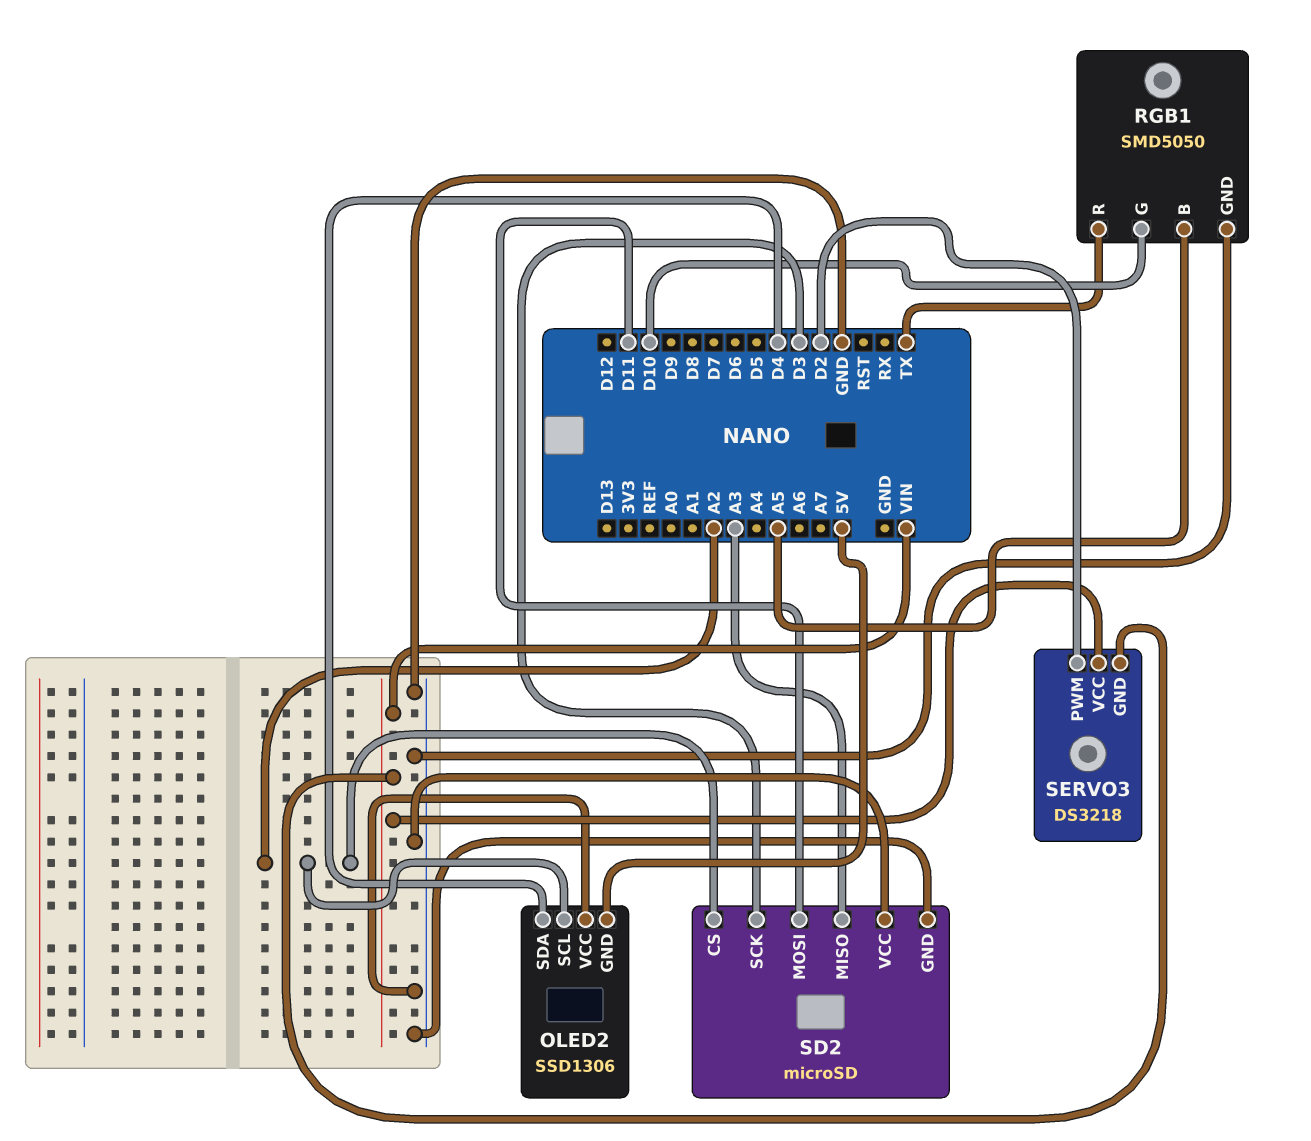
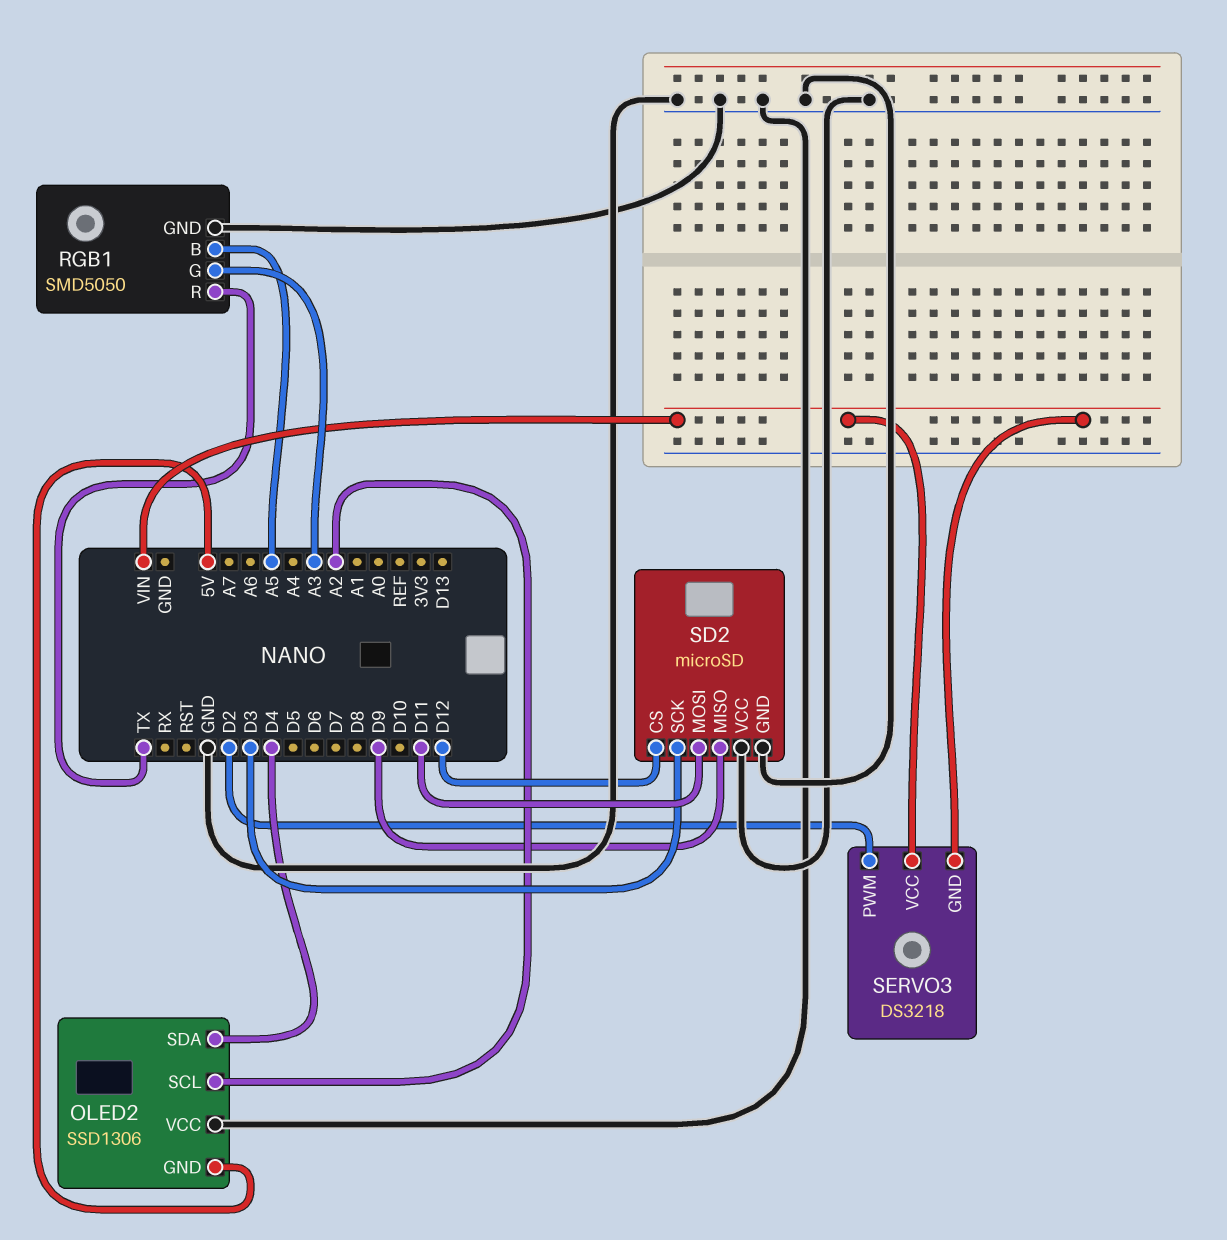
RGB1 pin G: D10 -> A3
SD2 pin CS: A2 -> D12
SD2 pin MISO: A3 -> D9

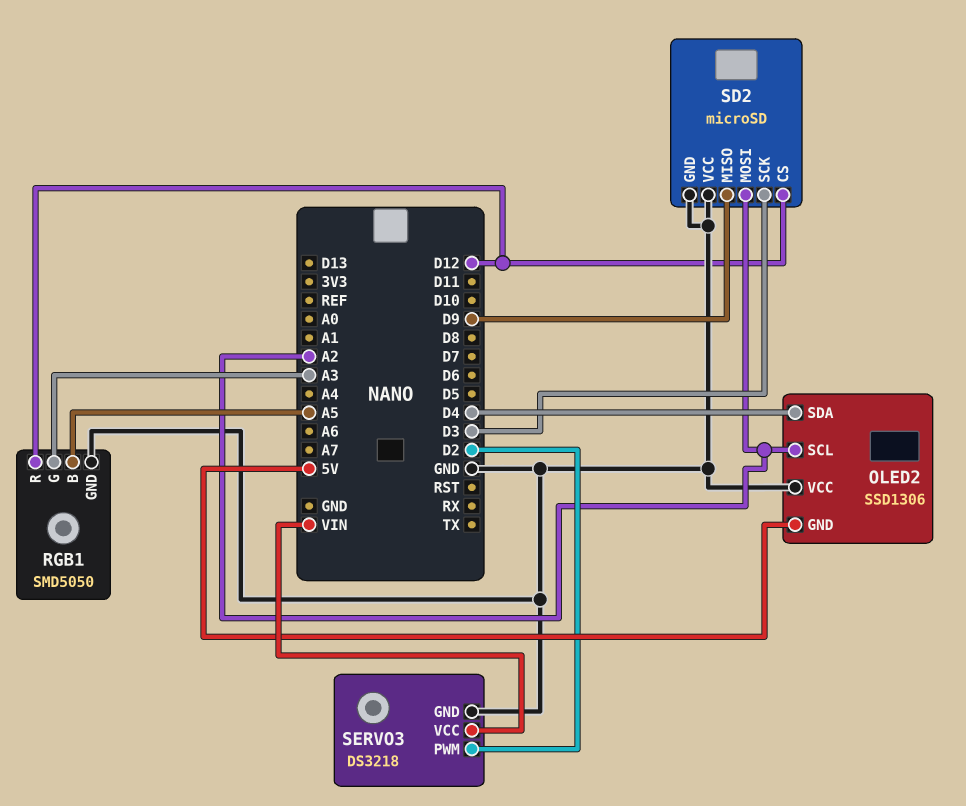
RGB1 pin R: TX -> D12
SD2 pin MOSI: D11 -> A2
SERVO3 pin GND: VIN -> GND

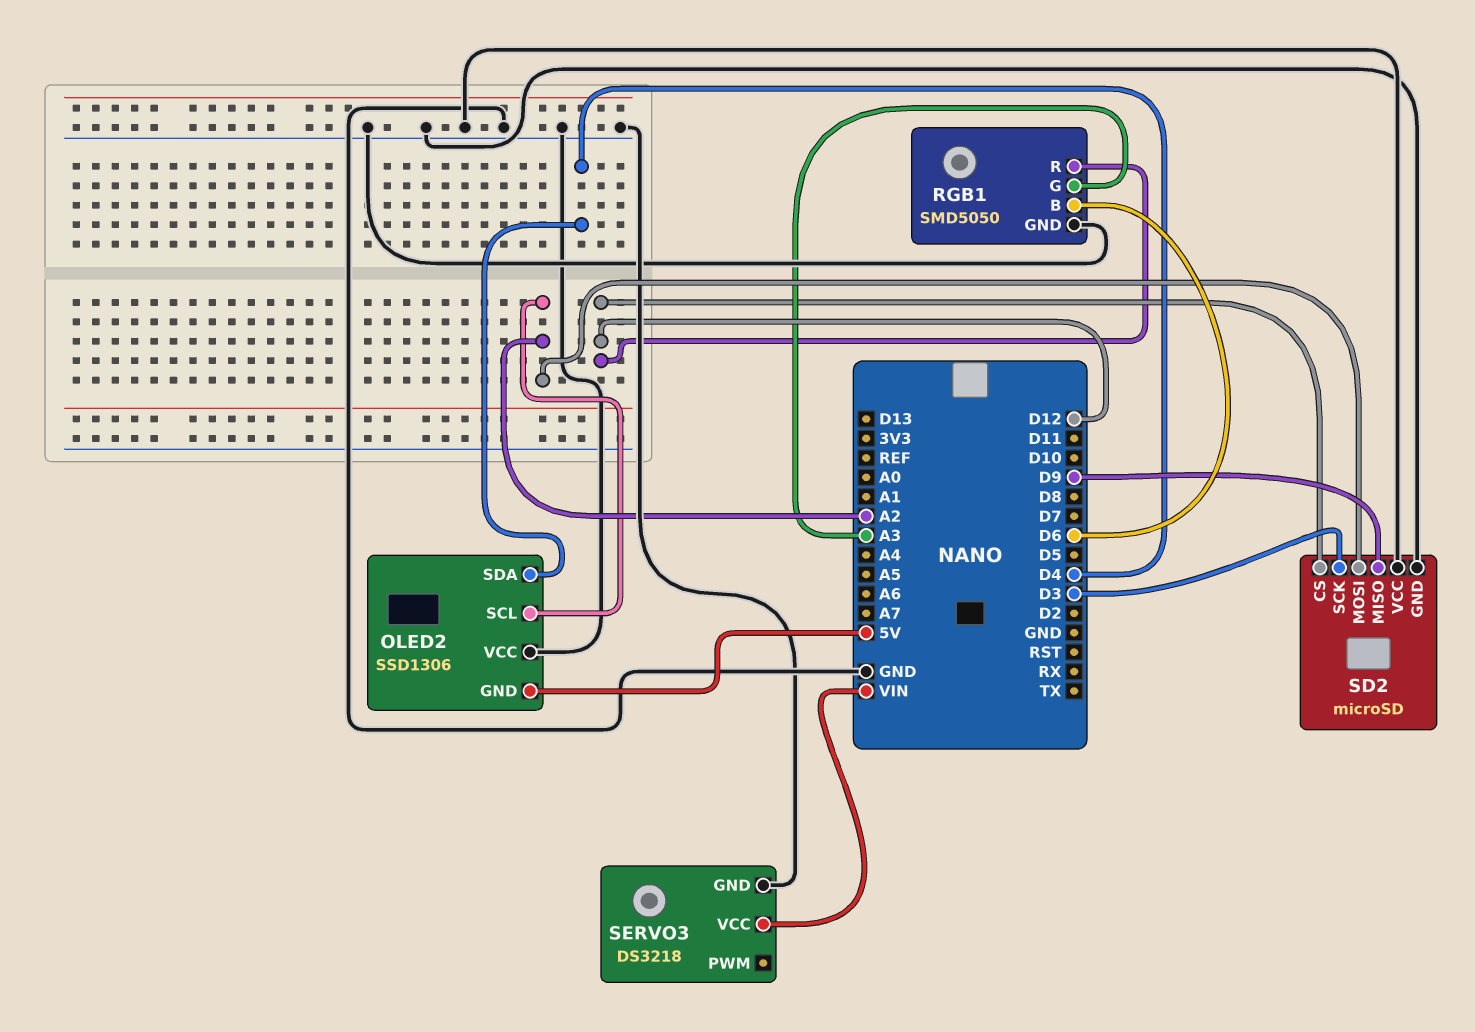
RGB1 pin B: A5 -> D6
SERVO3 pin PWM: D2 -> none

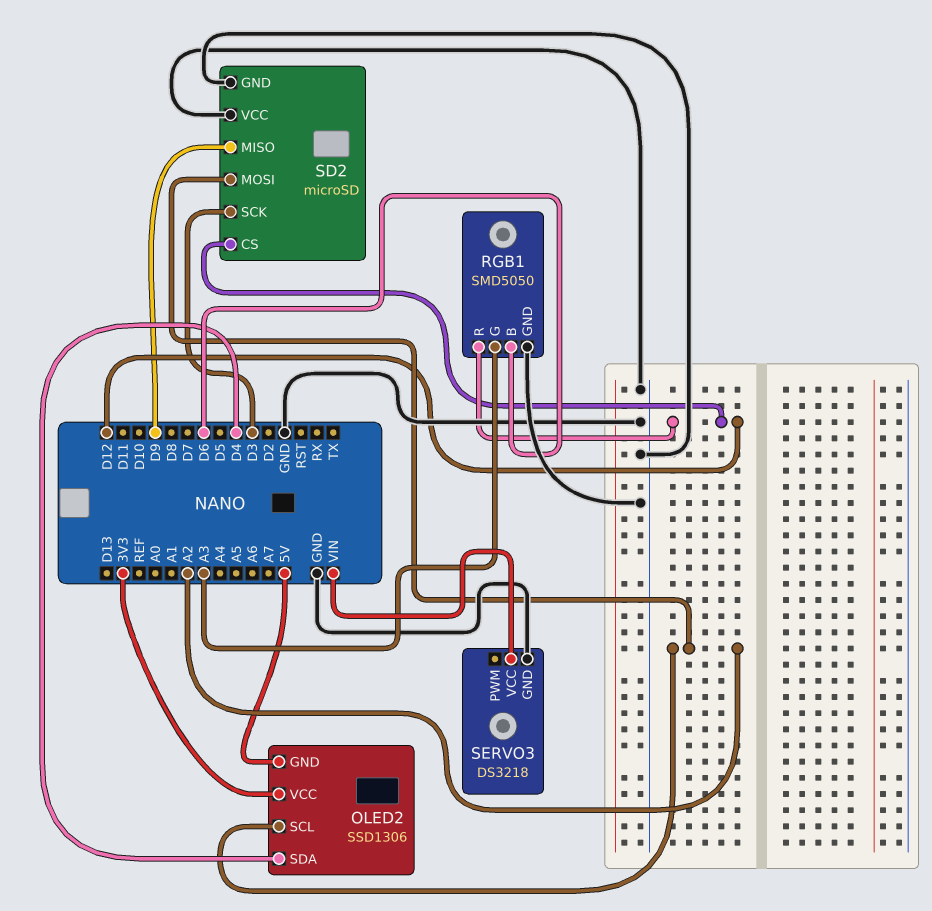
OLED2 pin VCC: GND -> 3V3

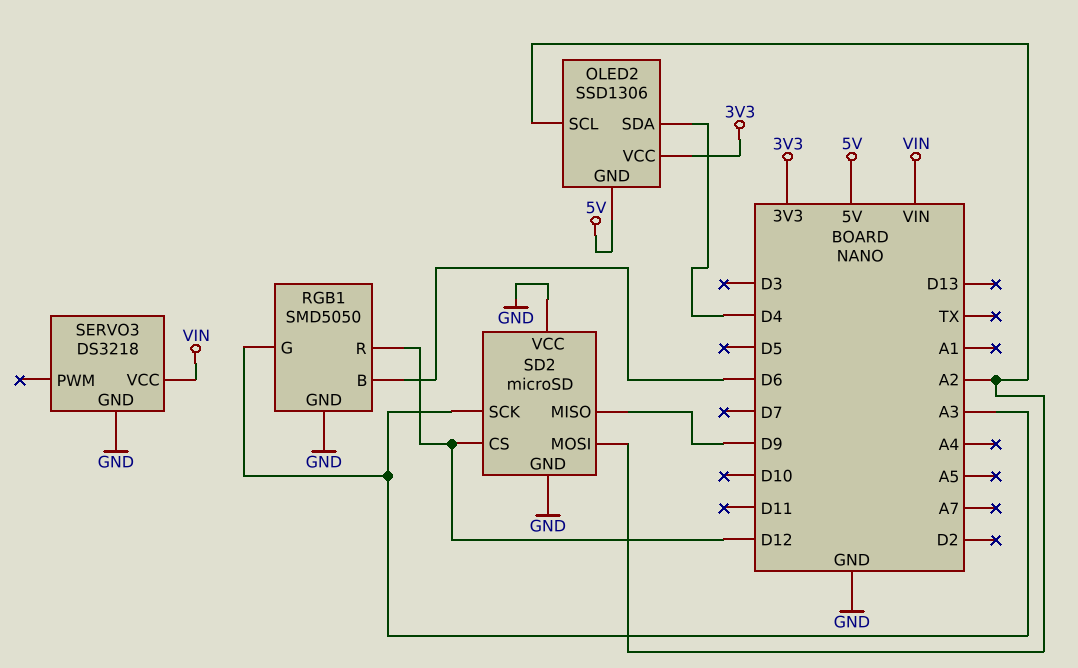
SD2 pin SCK: D3 -> A3

